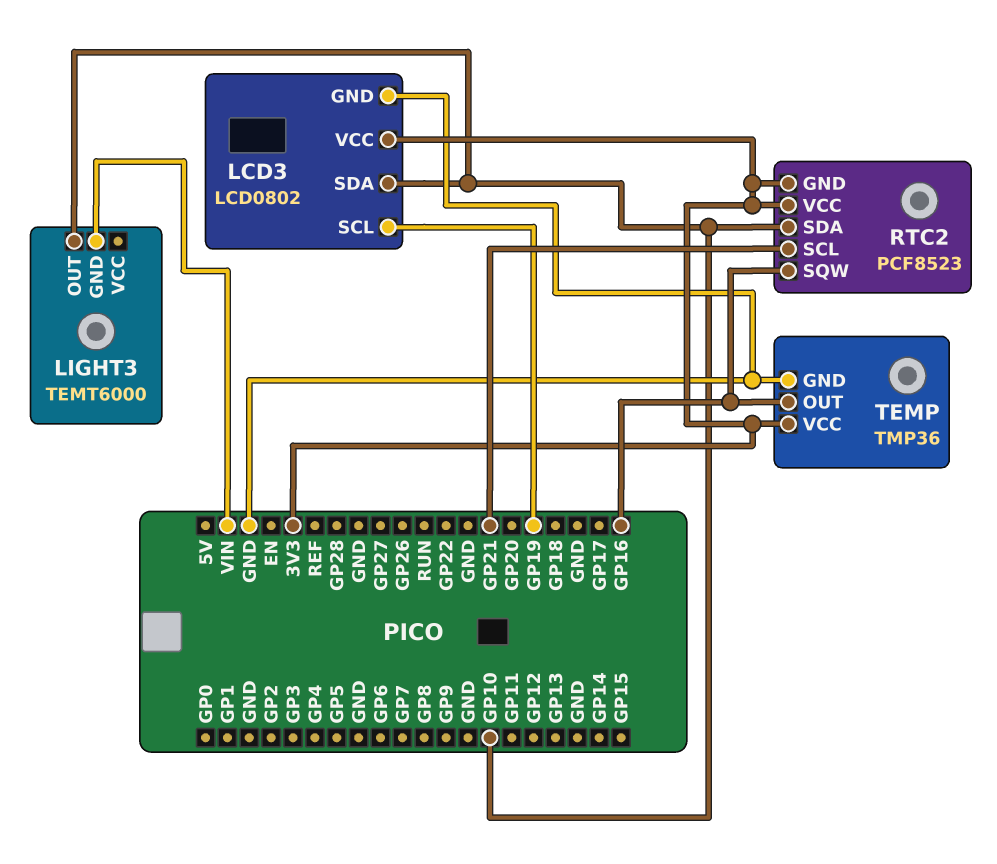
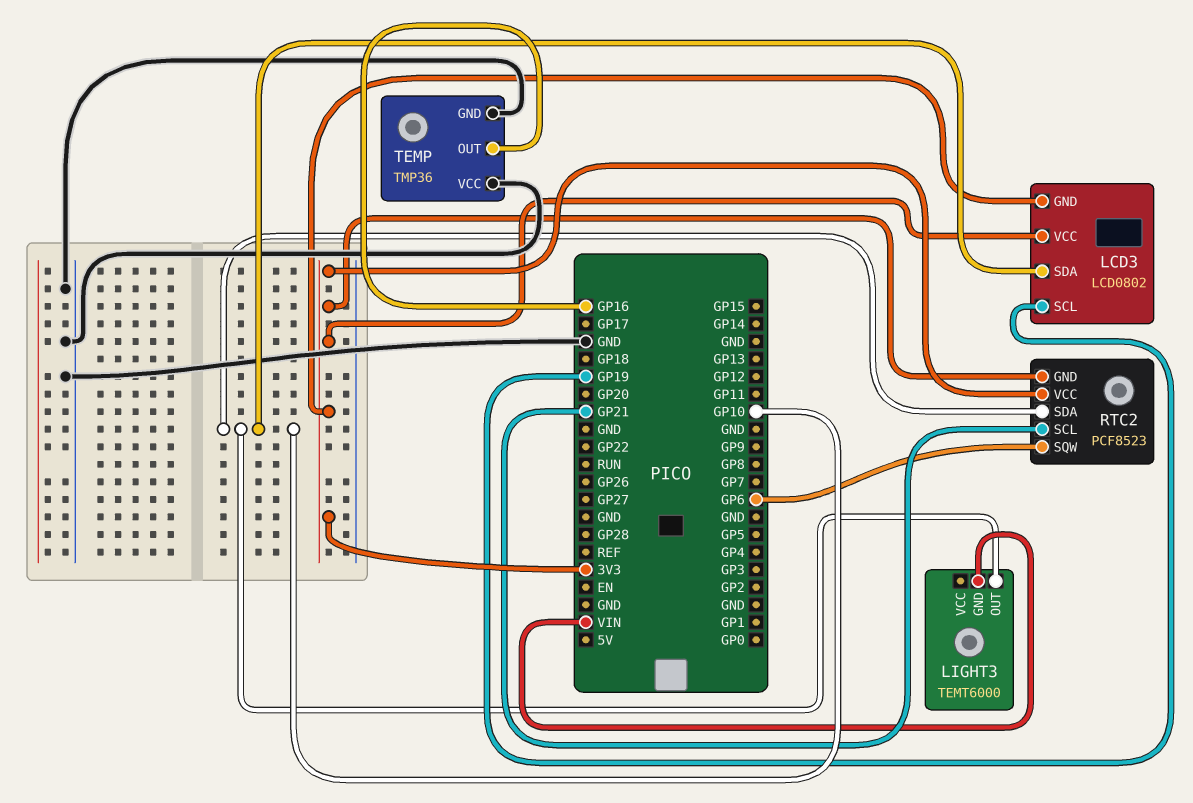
LCD3 pin GND: GND -> 3V3
RTC2 pin SQW: GP16 -> GP6
TEMP pin VCC: 3V3 -> GND

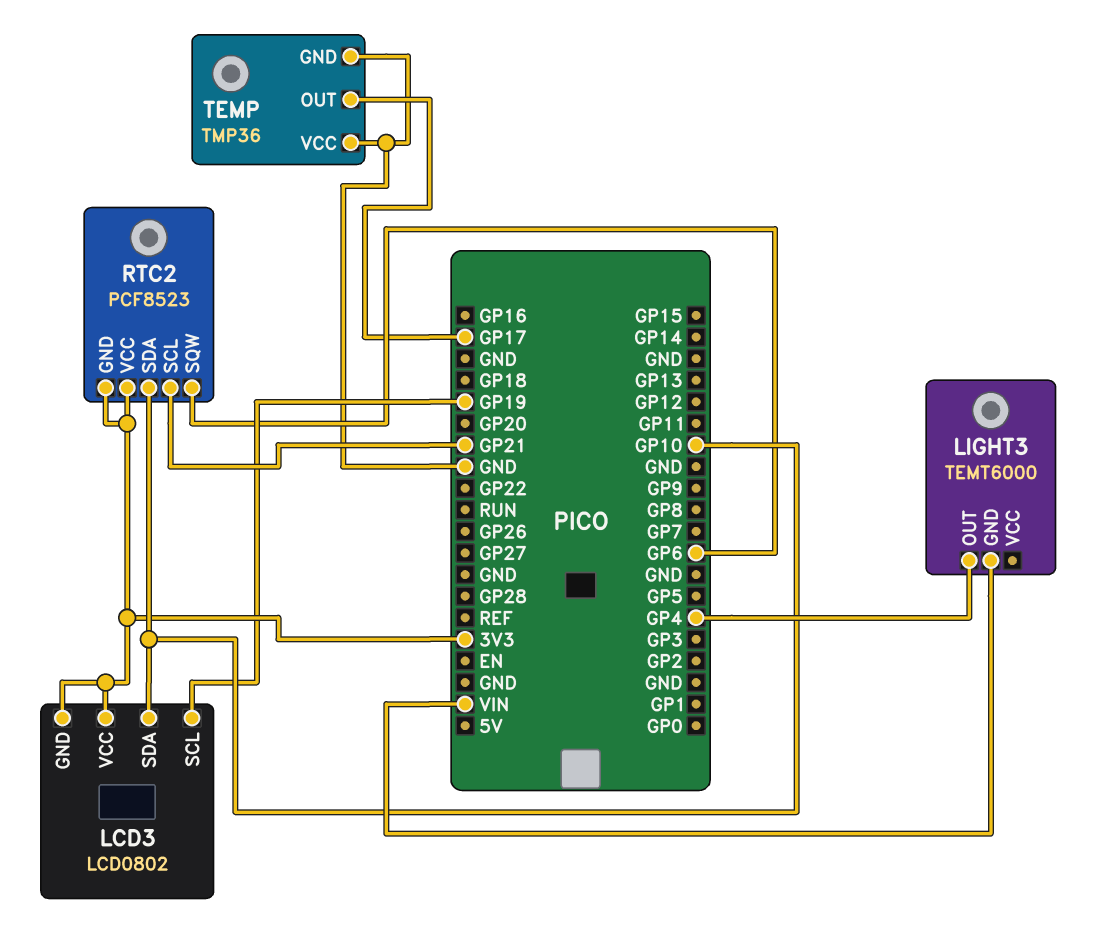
LIGHT3 pin OUT: GP10 -> GP4
TEMP pin OUT: GP16 -> GP17

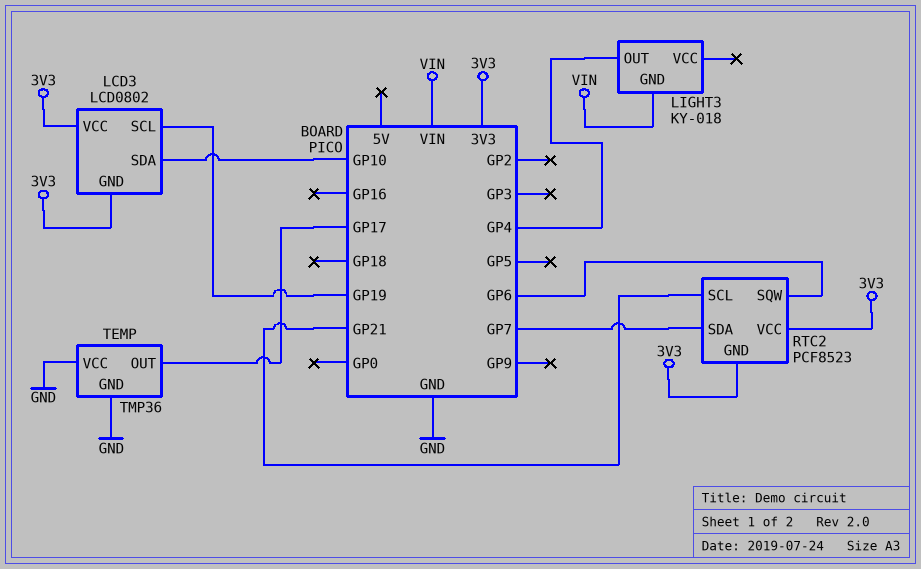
LIGHT3: TEMT6000 -> KY-018
RTC2 pin SDA: GP10 -> GP7

